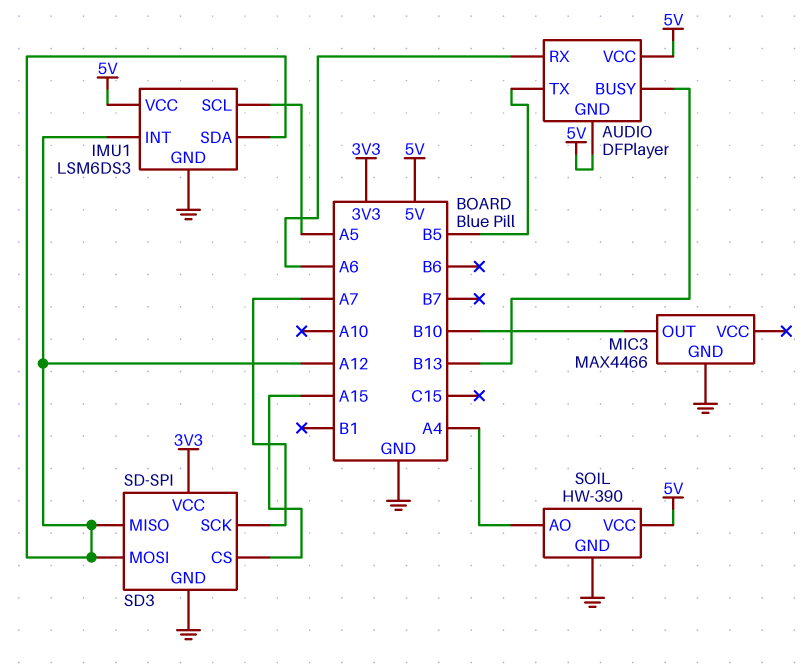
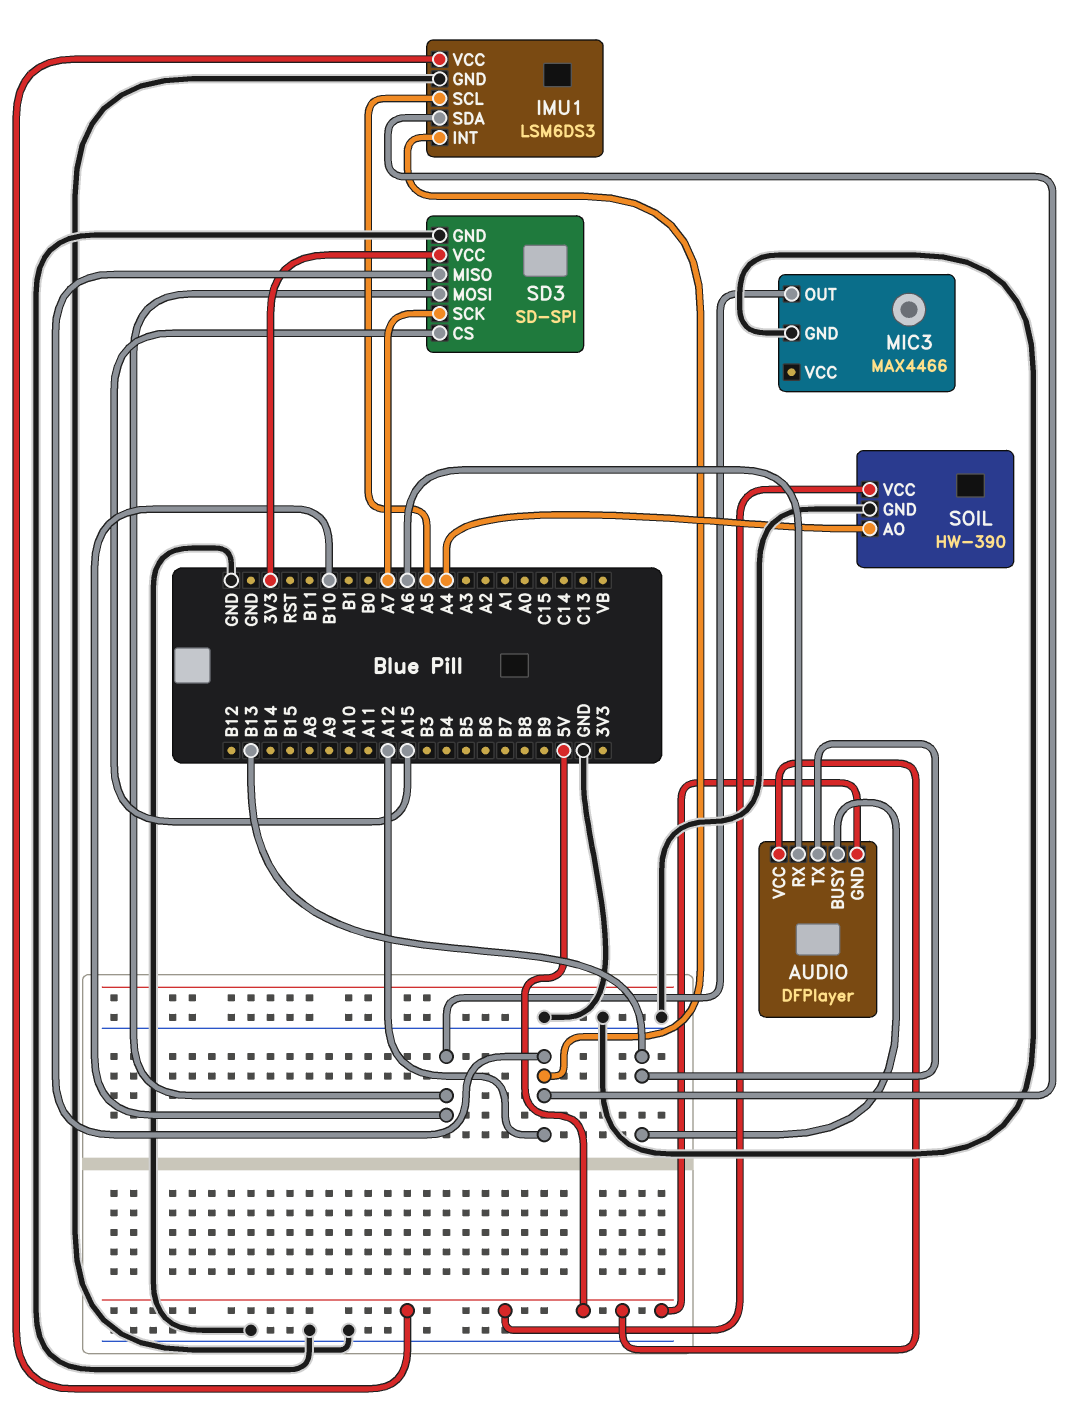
AUDIO pin TX: B5 -> B13
SD3 pin MOSI: A12 -> B10

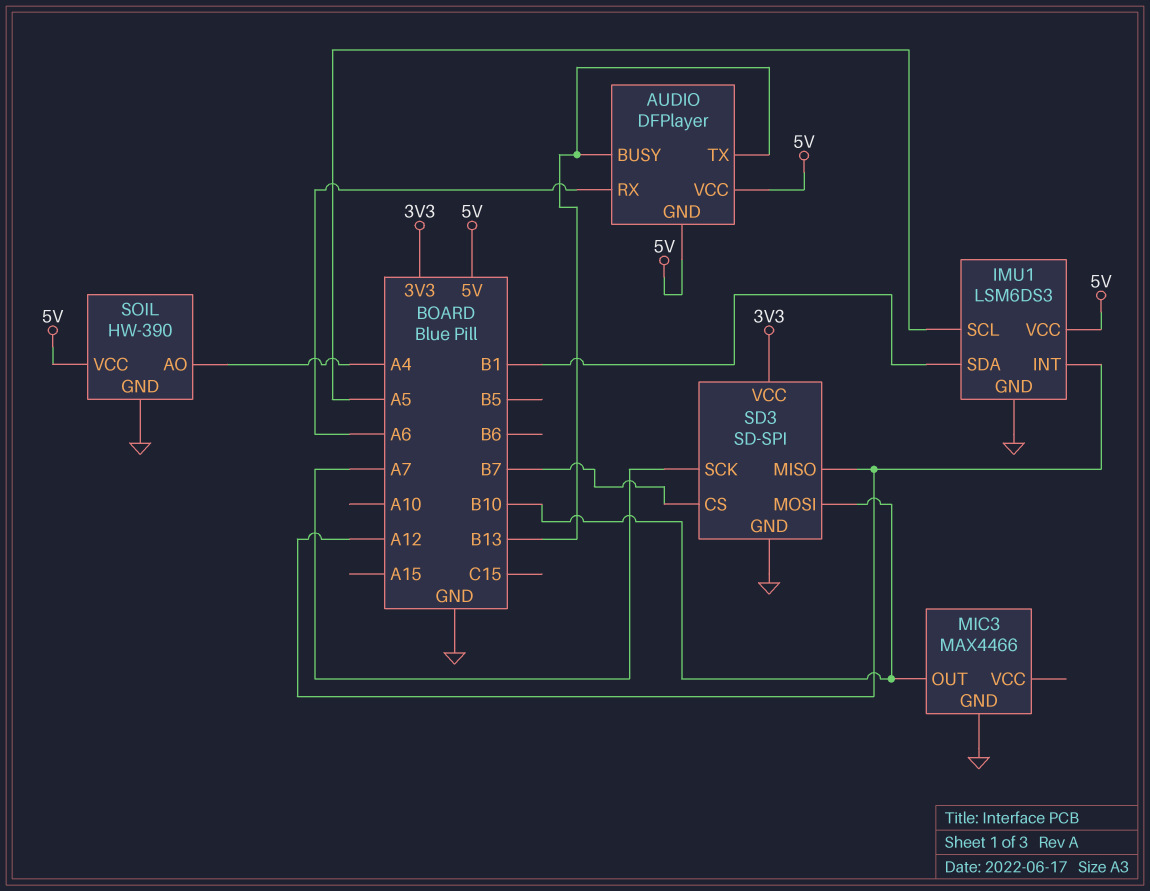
IMU1 pin SDA: A12 -> B1
SD3 pin CS: A15 -> B7

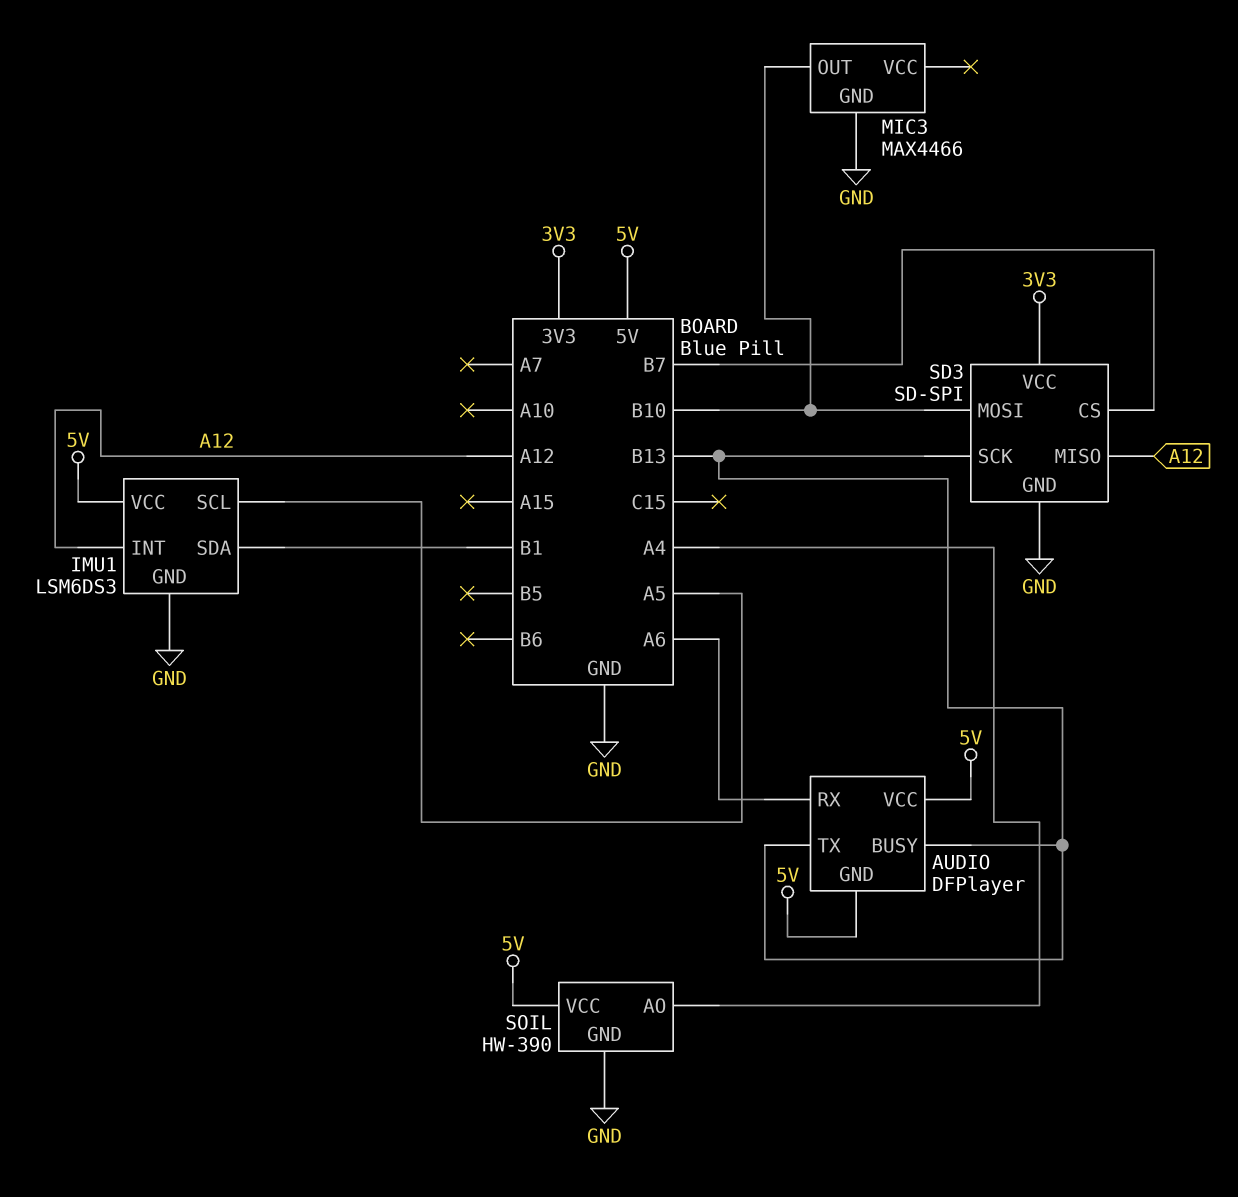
SD3 pin SCK: A7 -> B13

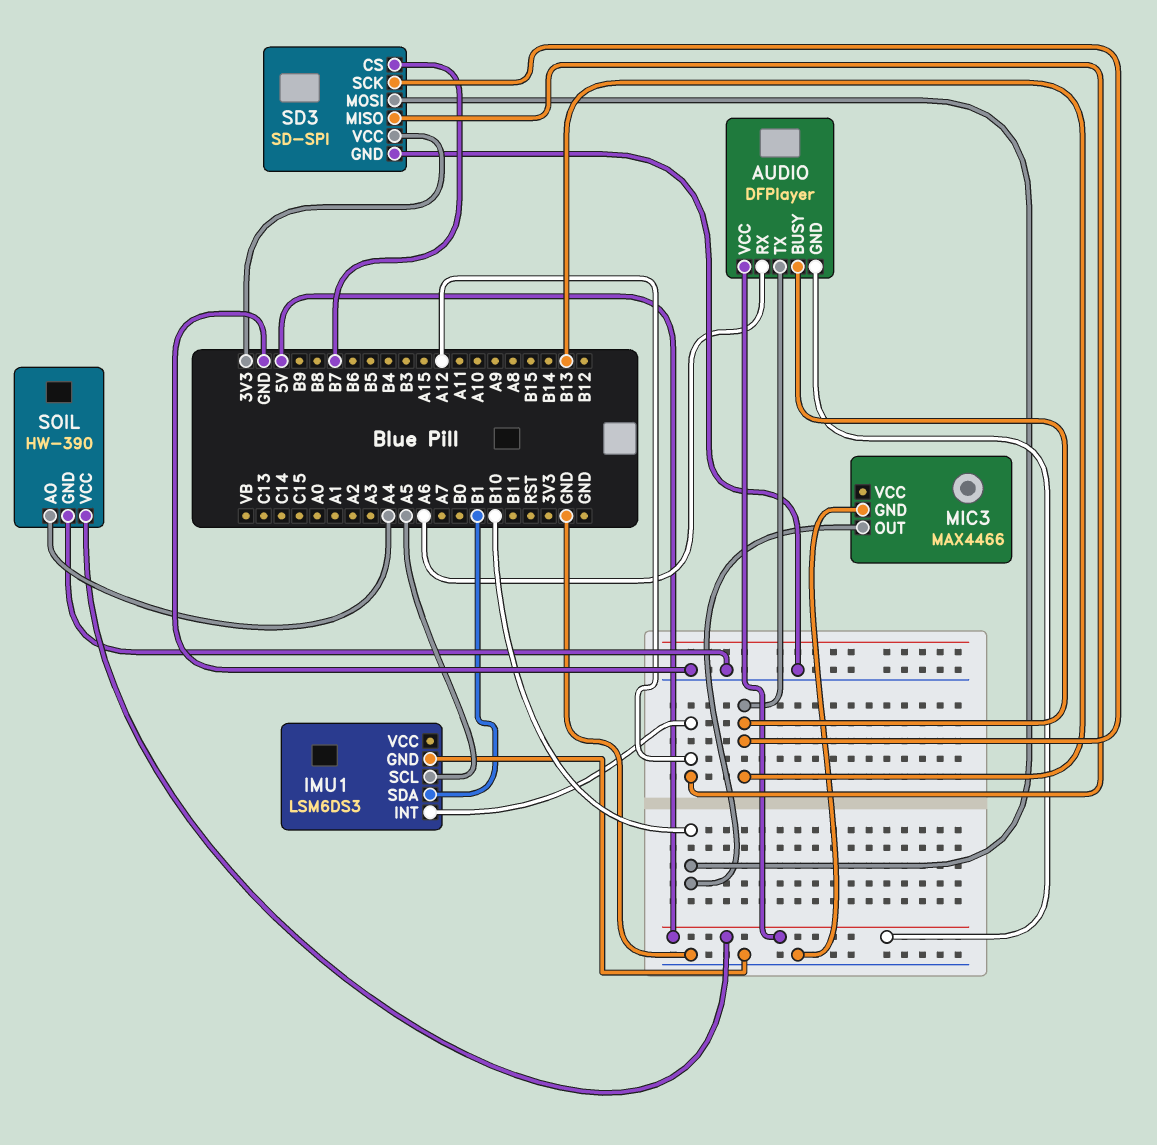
IMU1 pin VCC: 5V -> none

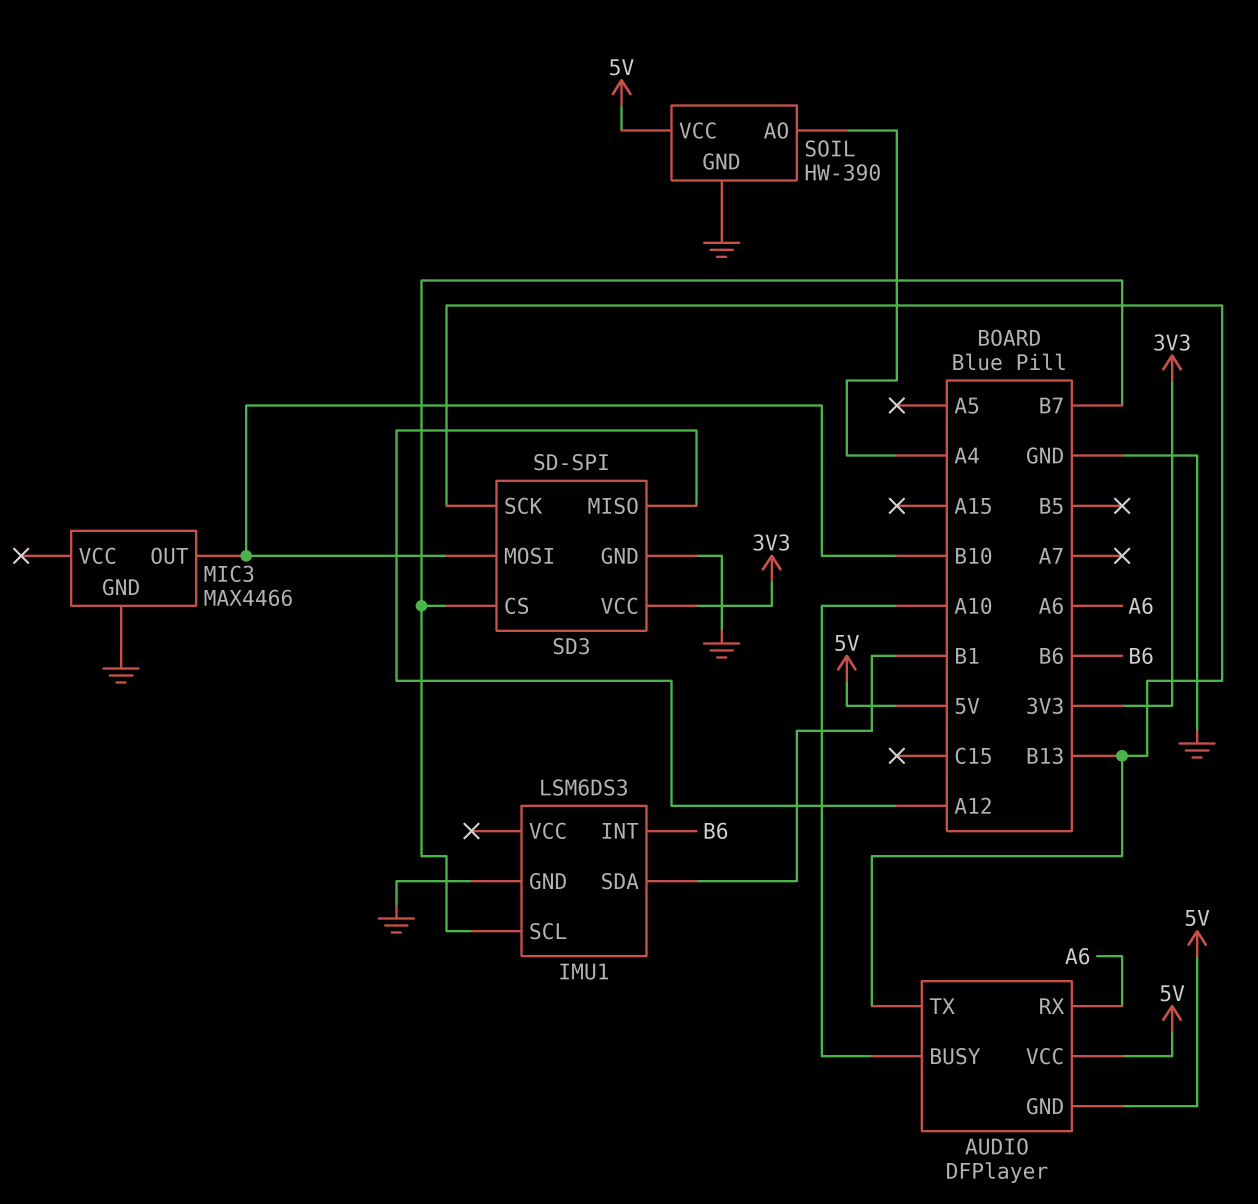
AUDIO pin BUSY: B13 -> A10
IMU1 pin INT: A12 -> B6
IMU1 pin SCL: A5 -> B7

